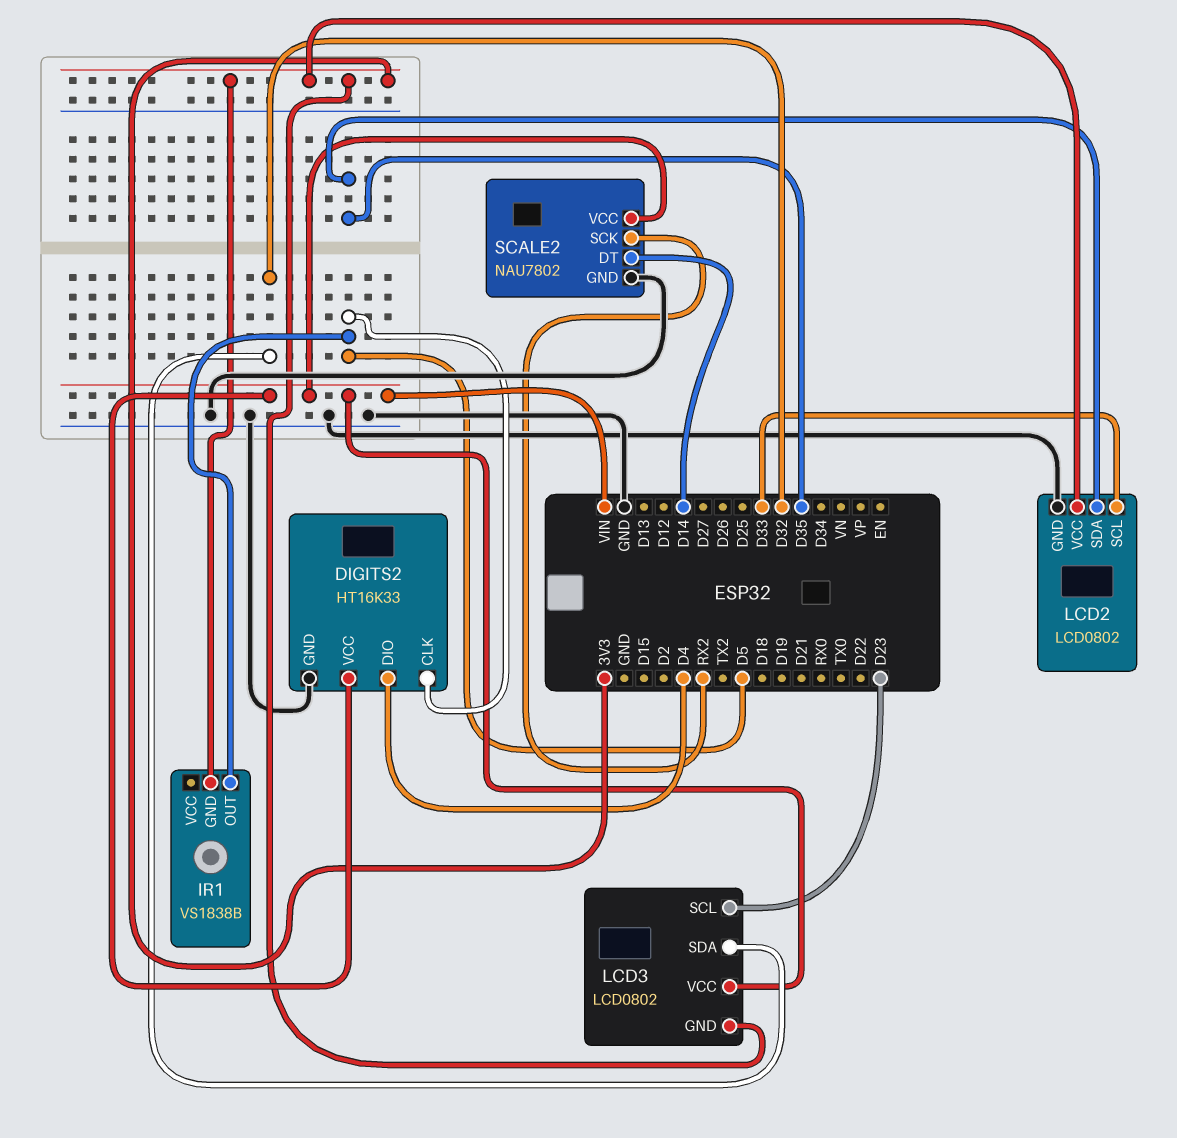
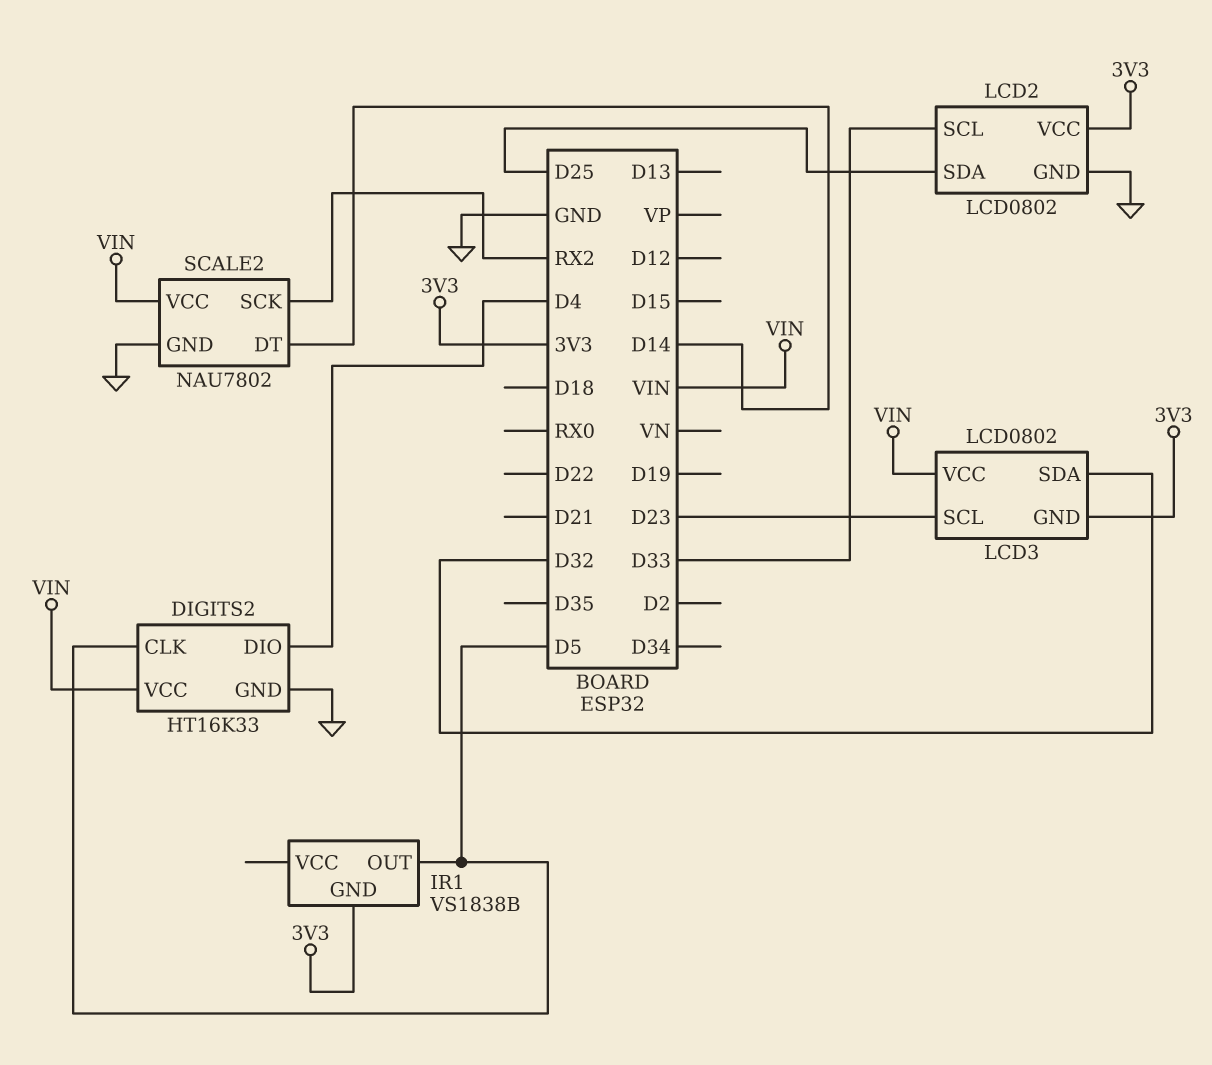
LCD2 pin SDA: D35 -> D25

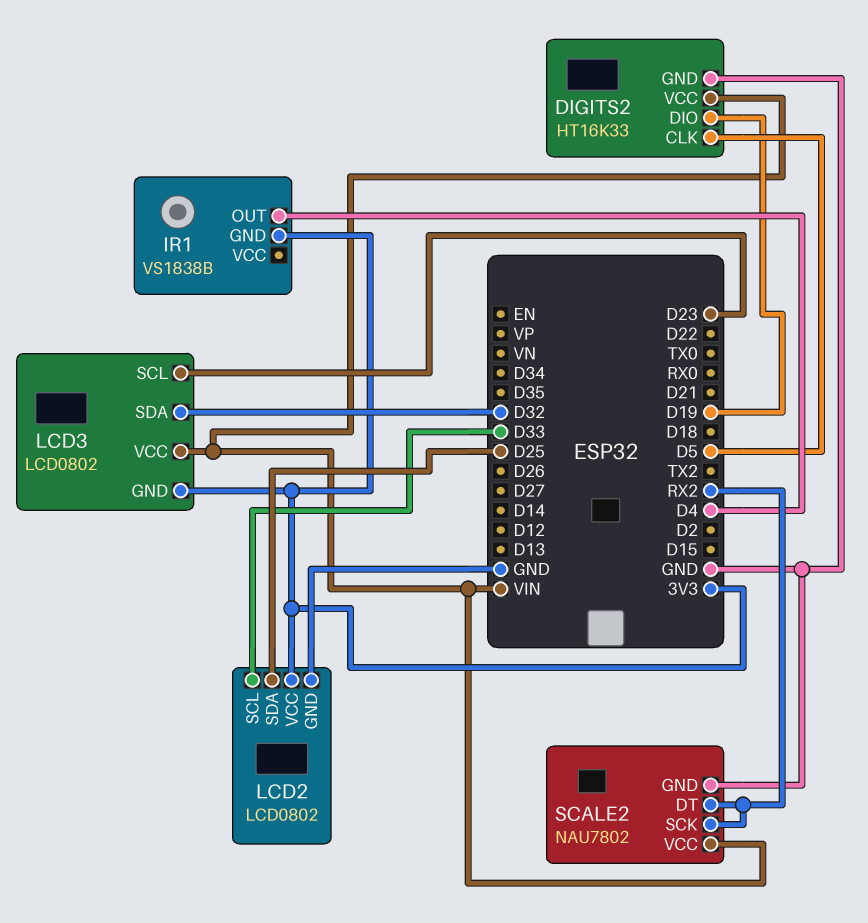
DIGITS2 pin DIO: D4 -> D19
IR1 pin OUT: D5 -> D4
SCALE2 pin DT: D14 -> RX2

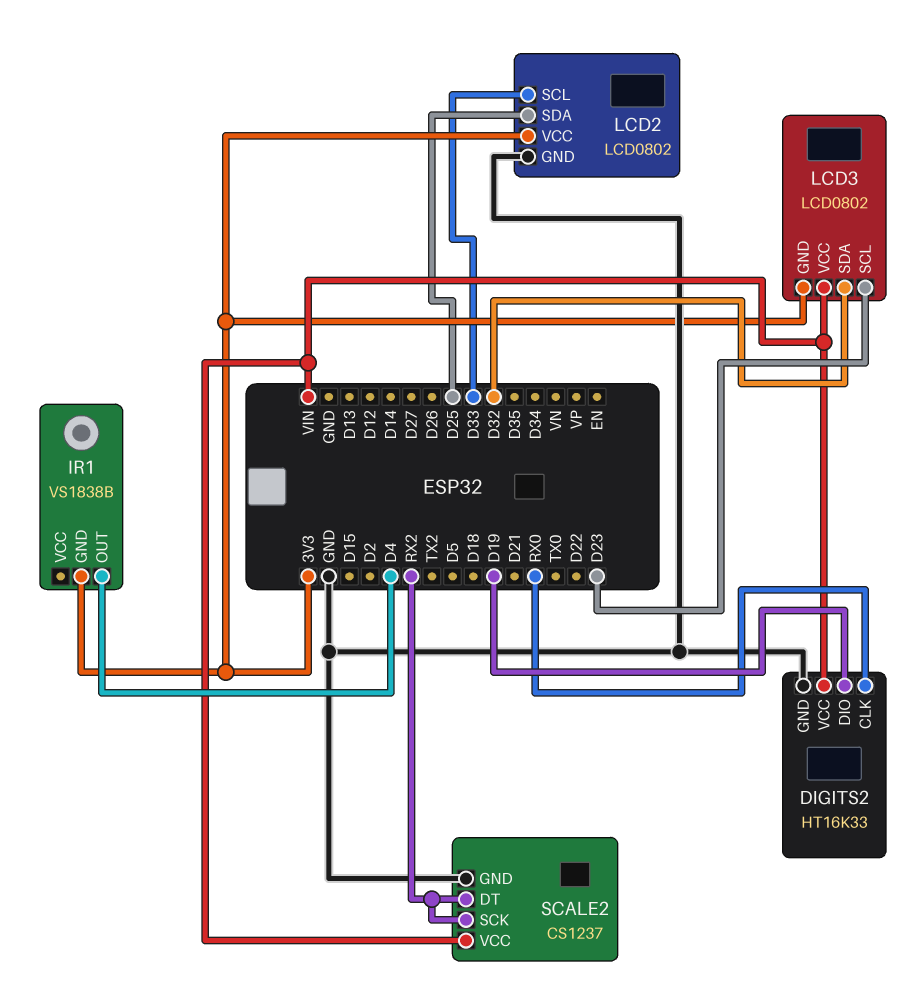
DIGITS2 pin CLK: D5 -> RX0
SCALE2: NAU7802 -> CS1237

